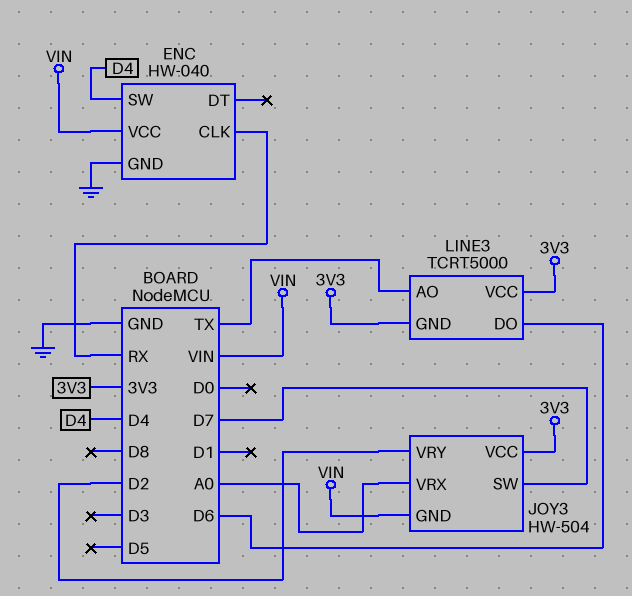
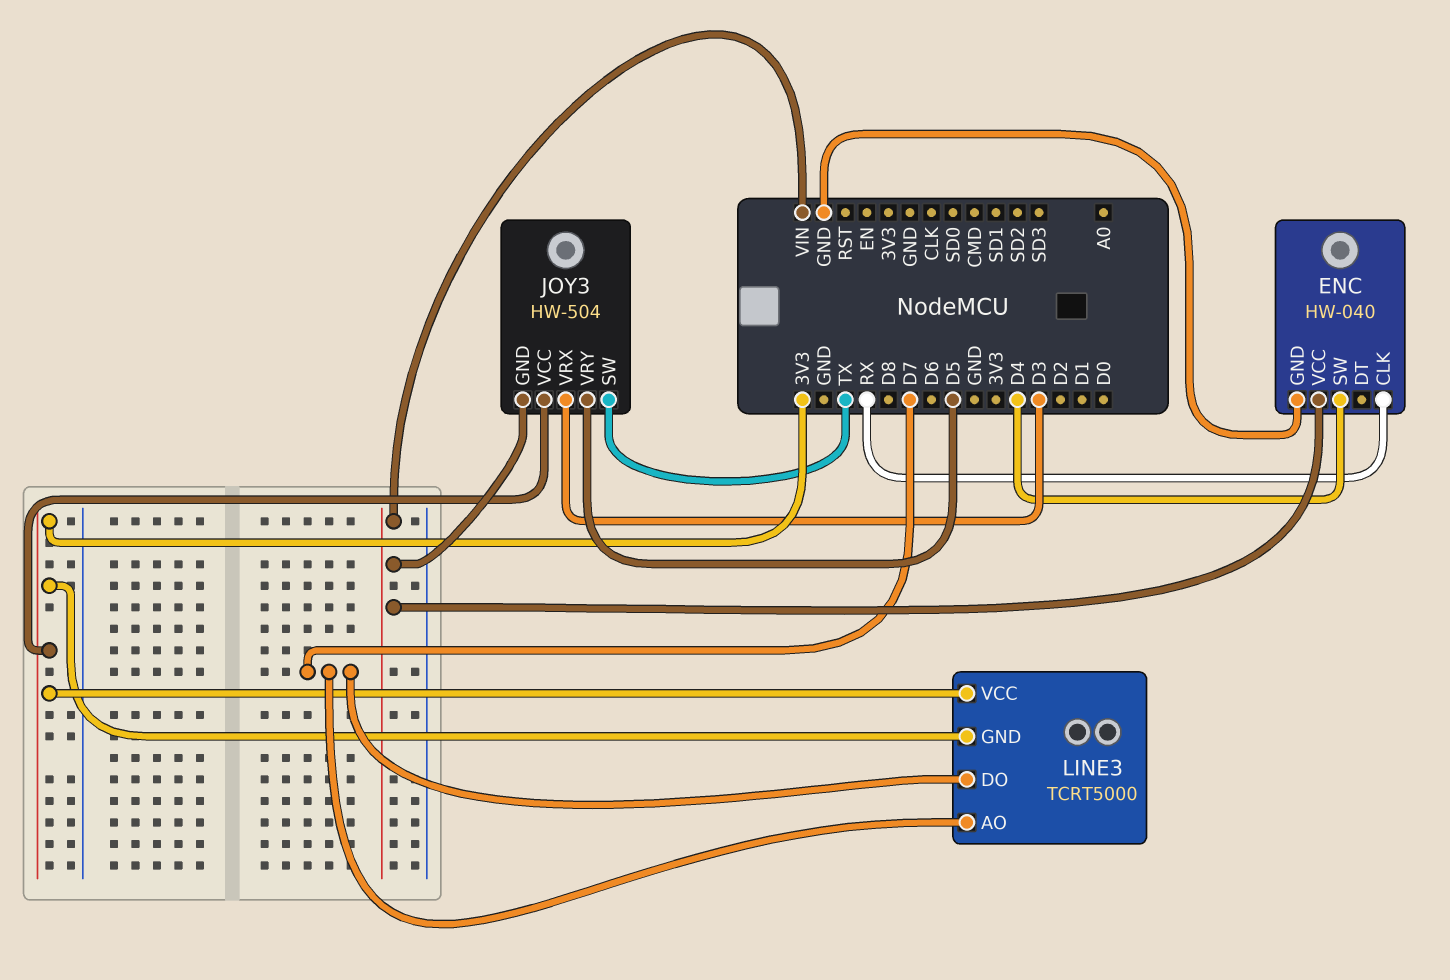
JOY3 pin SW: D7 -> TX
JOY3 pin VRX: A0 -> D3
JOY3 pin VRY: D2 -> D5
LINE3 pin AO: TX -> D7
LINE3 pin DO: D6 -> D7

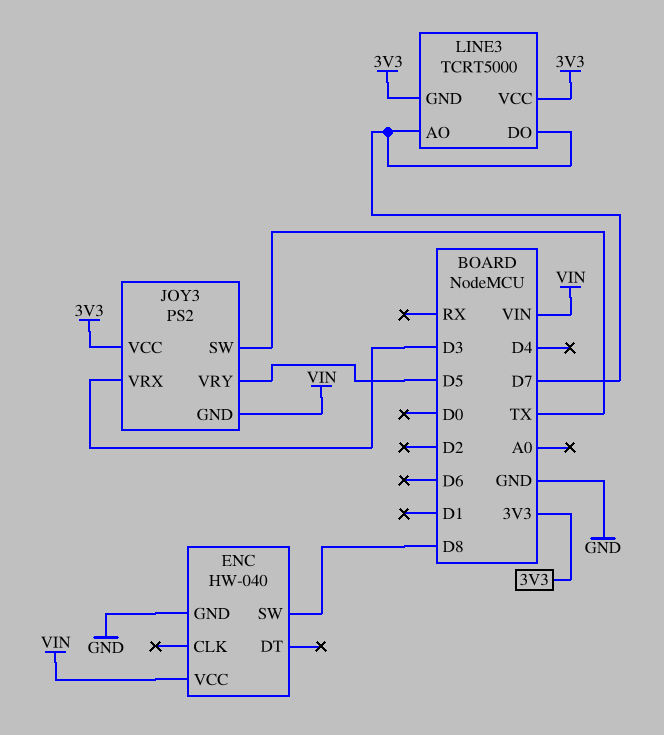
ENC pin CLK: RX -> none
ENC pin SW: D4 -> D8
JOY3: HW-504 -> PS2

